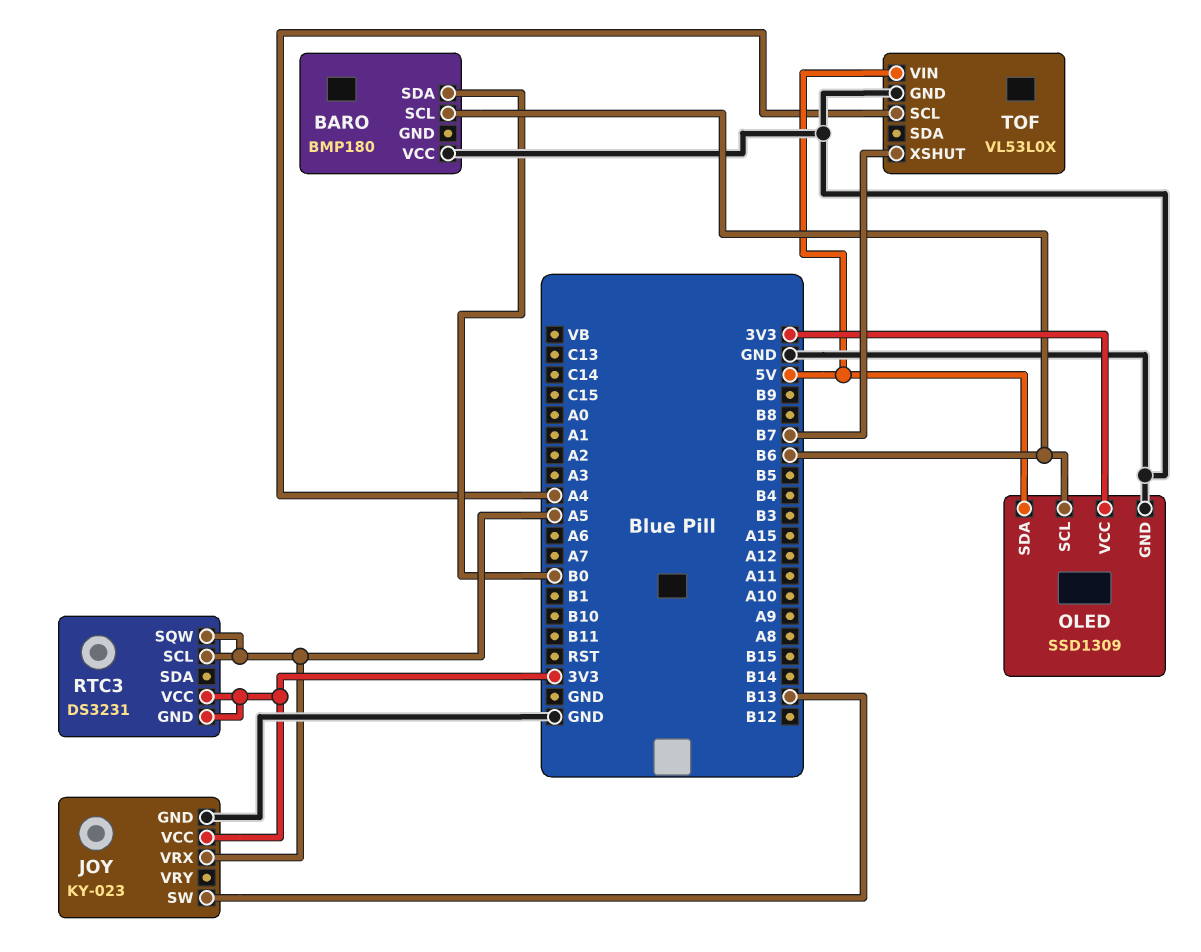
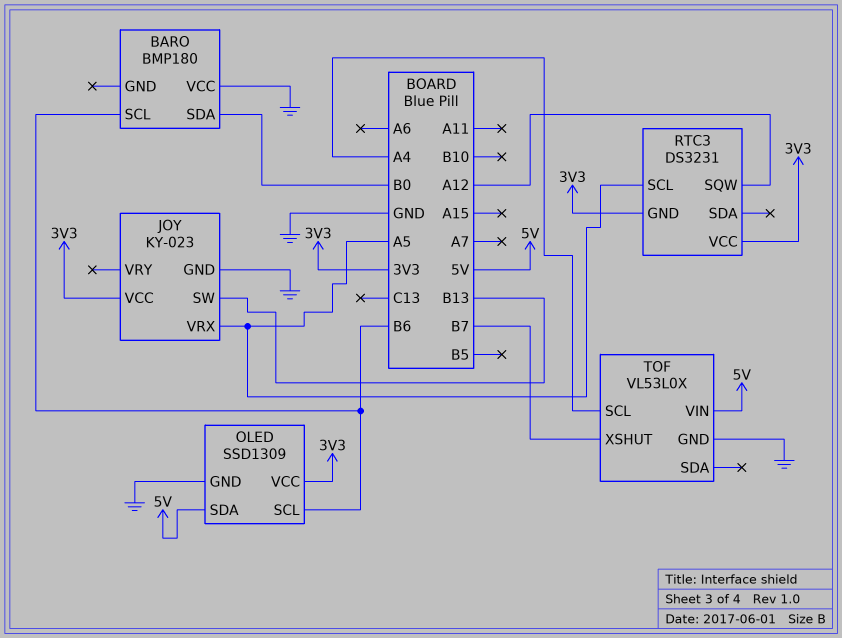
RTC3 pin SQW: A5 -> A12

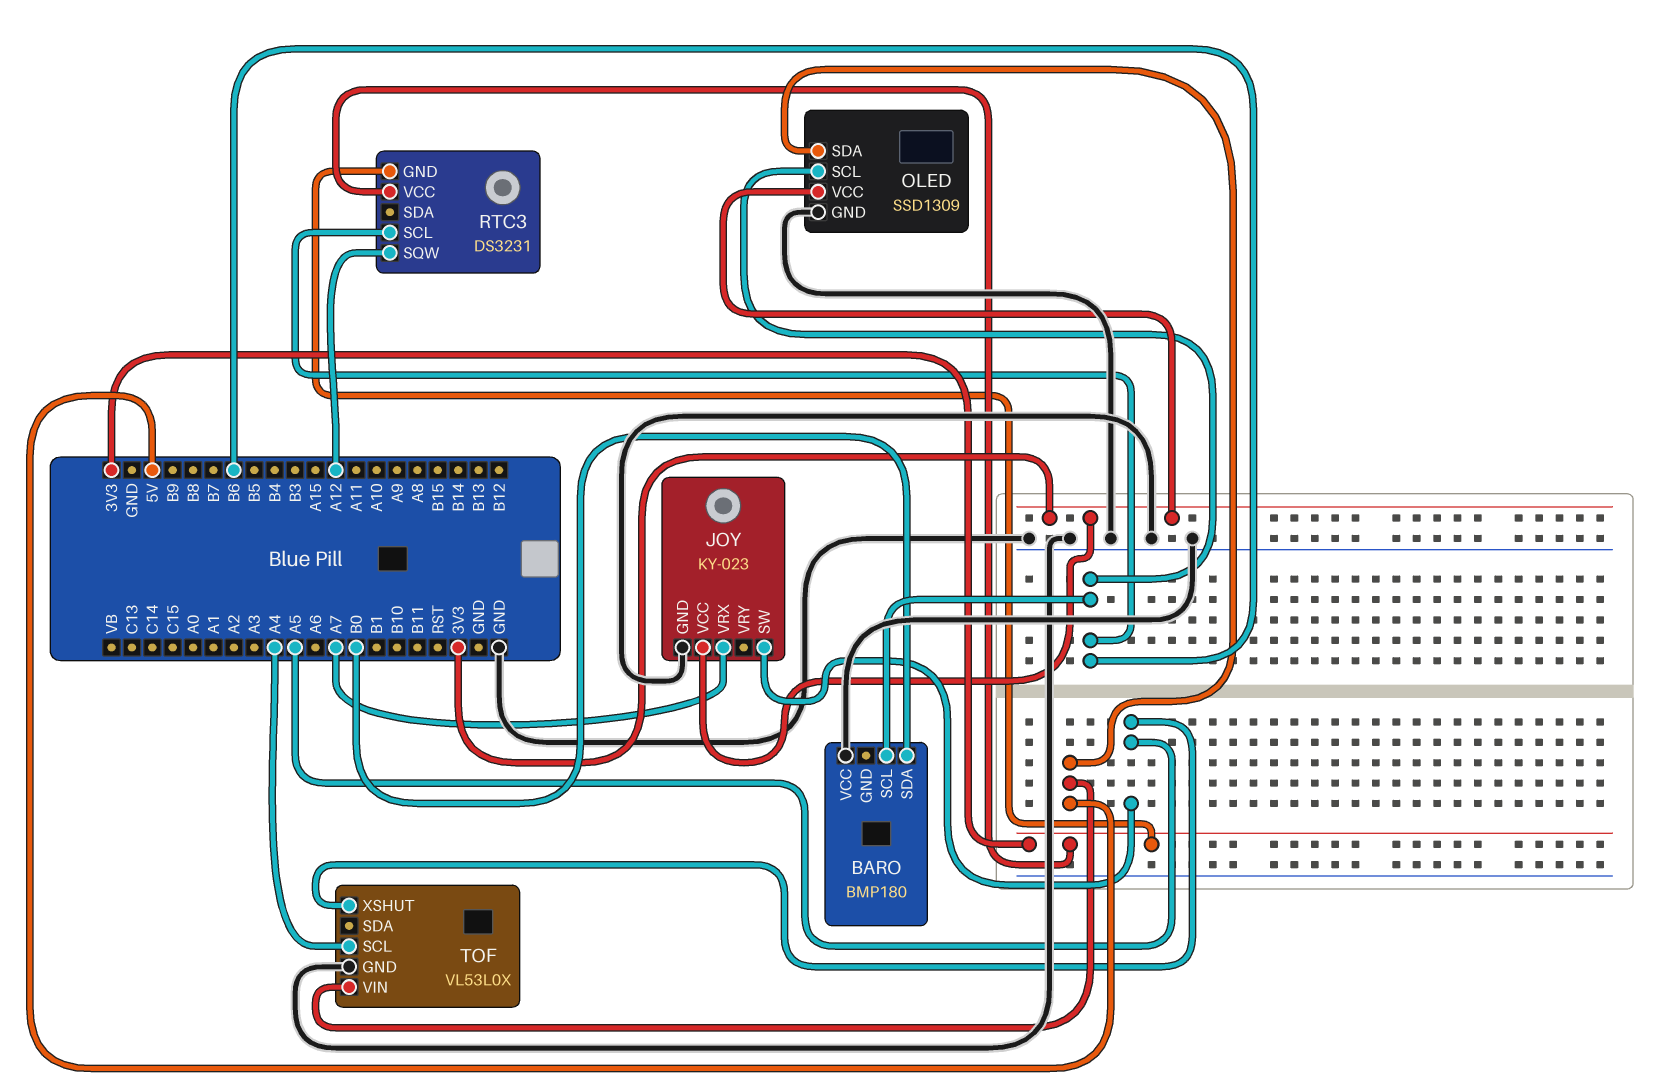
JOY pin SW: B13 -> A5
JOY pin VRX: A5 -> A7
RTC3 pin SCL: A5 -> B6
TOF pin XSHUT: B7 -> A5

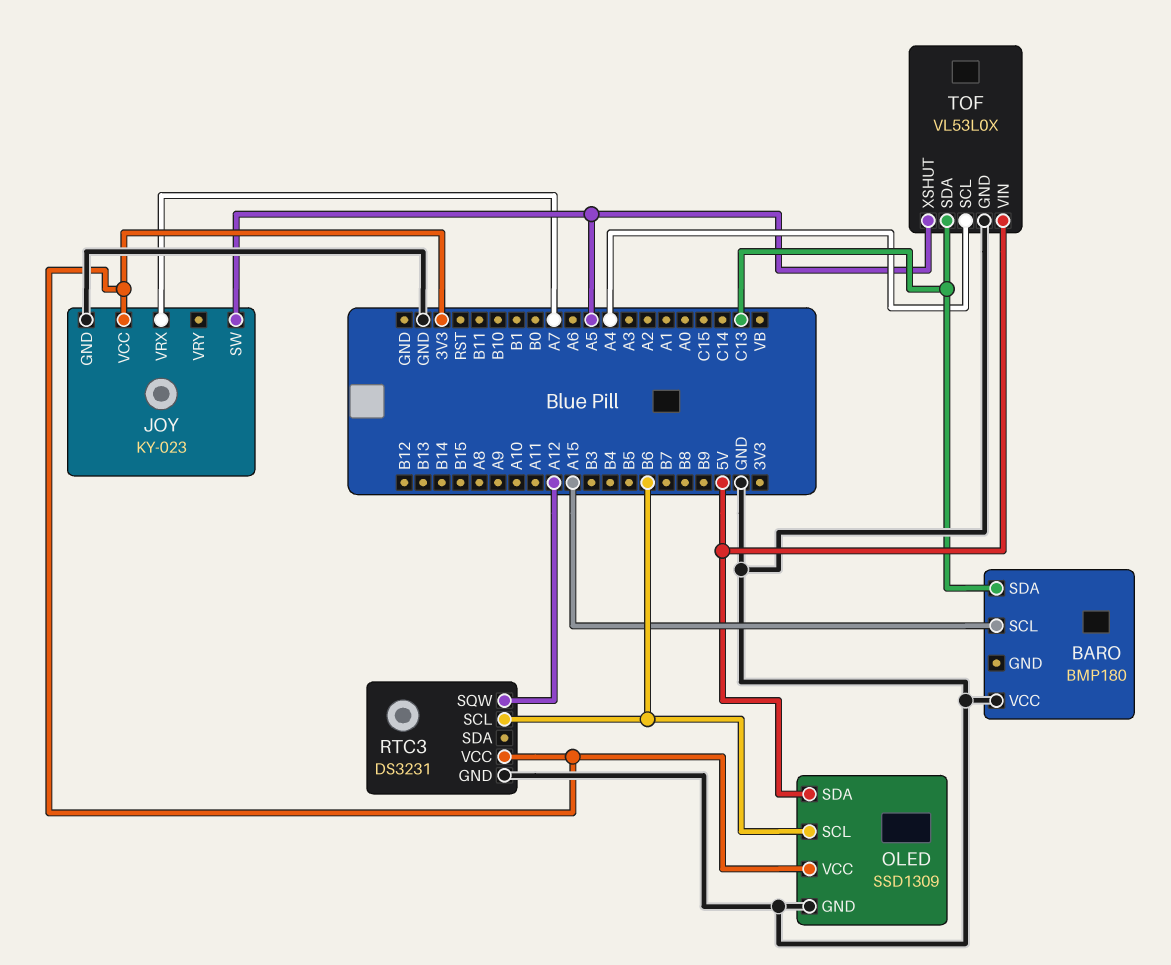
BARO pin SCL: B6 -> A15
BARO pin SDA: B0 -> C13
RTC3 pin GND: 3V3 -> GND
TOF pin SDA: none -> C13

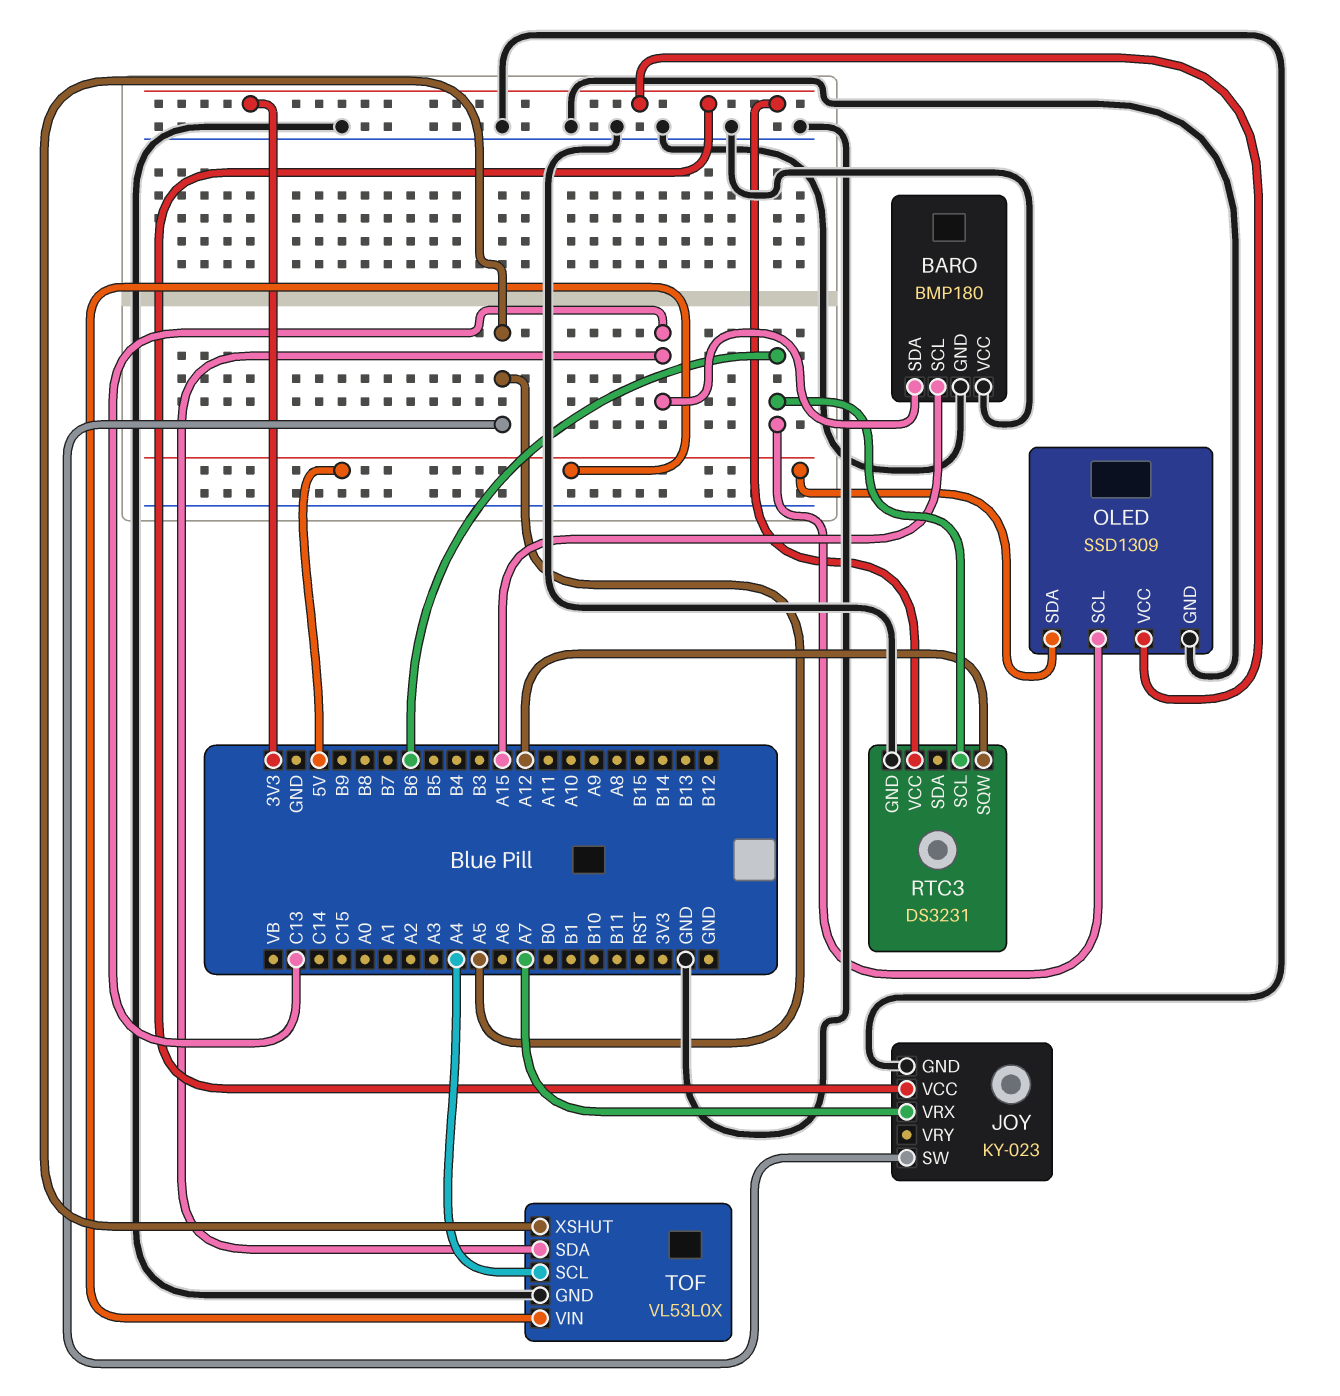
BARO pin GND: none -> GND

